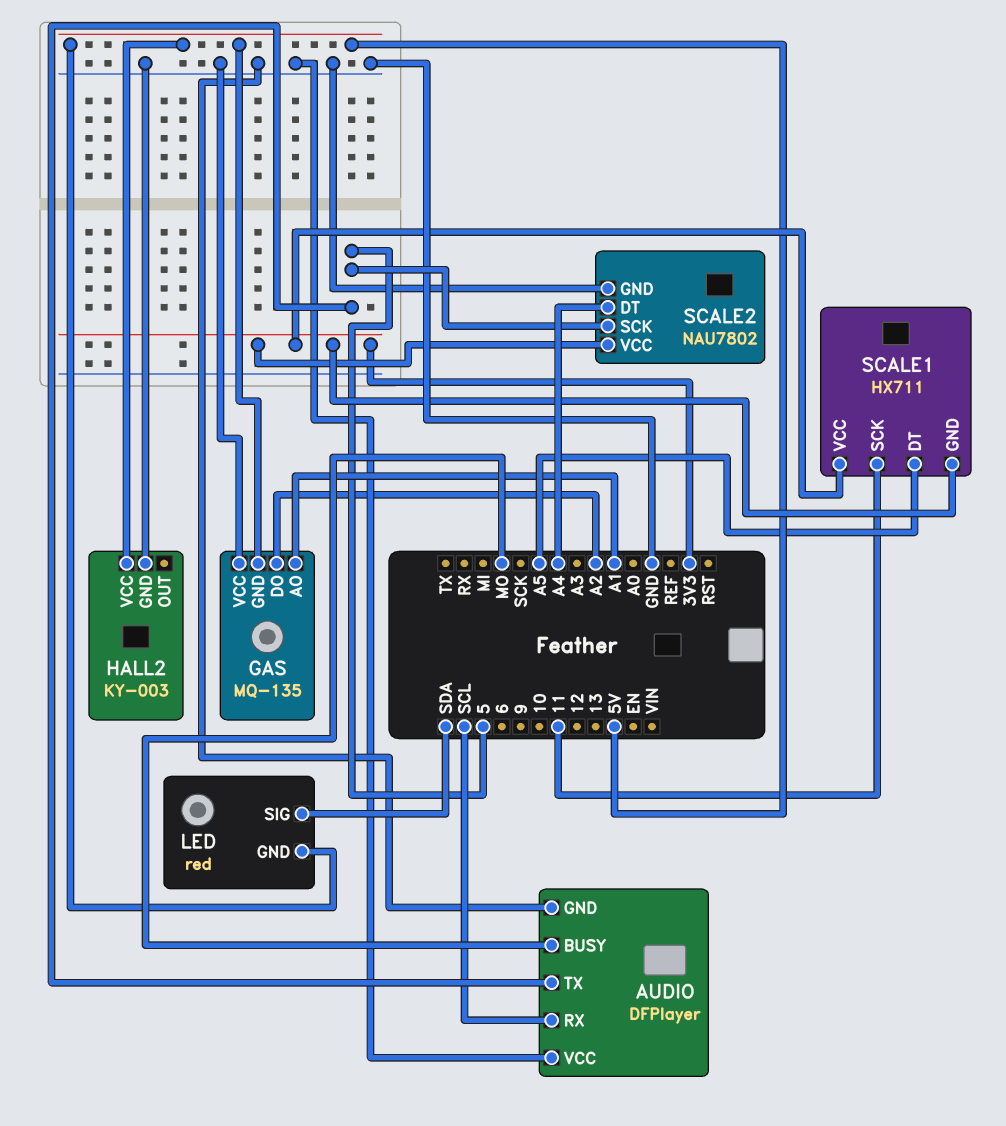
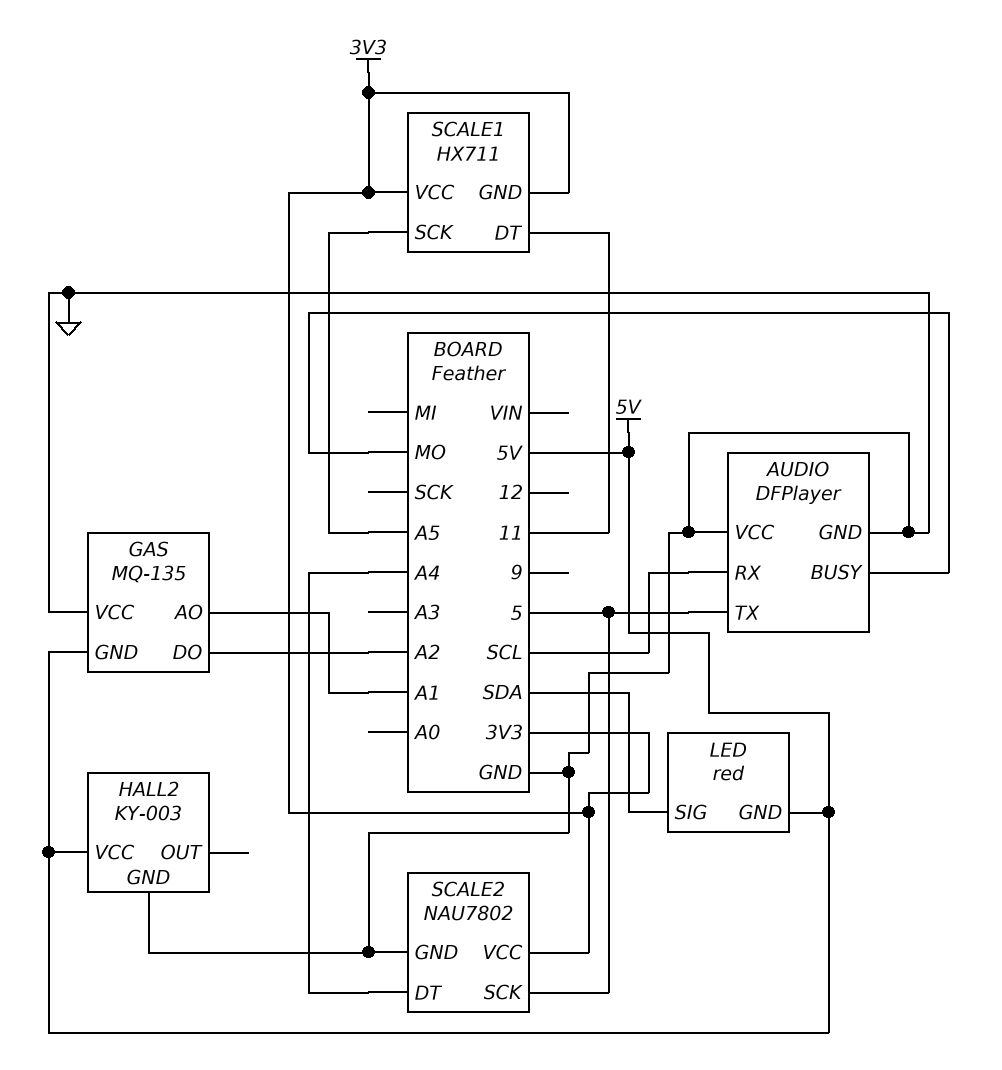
SCALE1 pin DT: A5 -> 11
SCALE1 pin SCK: 11 -> A5

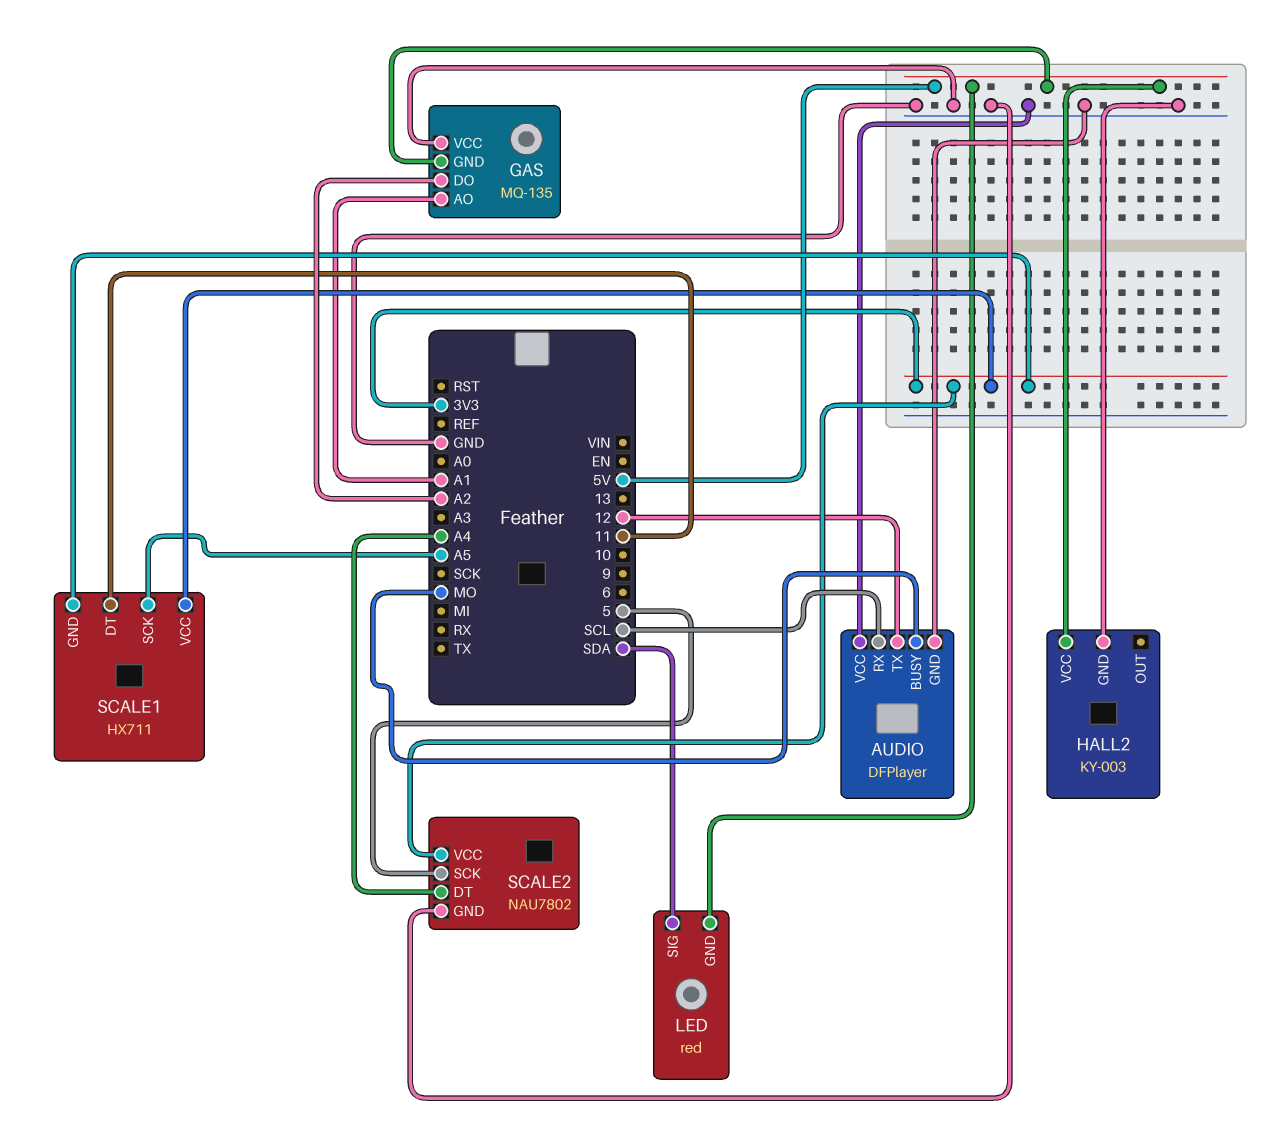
AUDIO pin TX: 5 -> 12

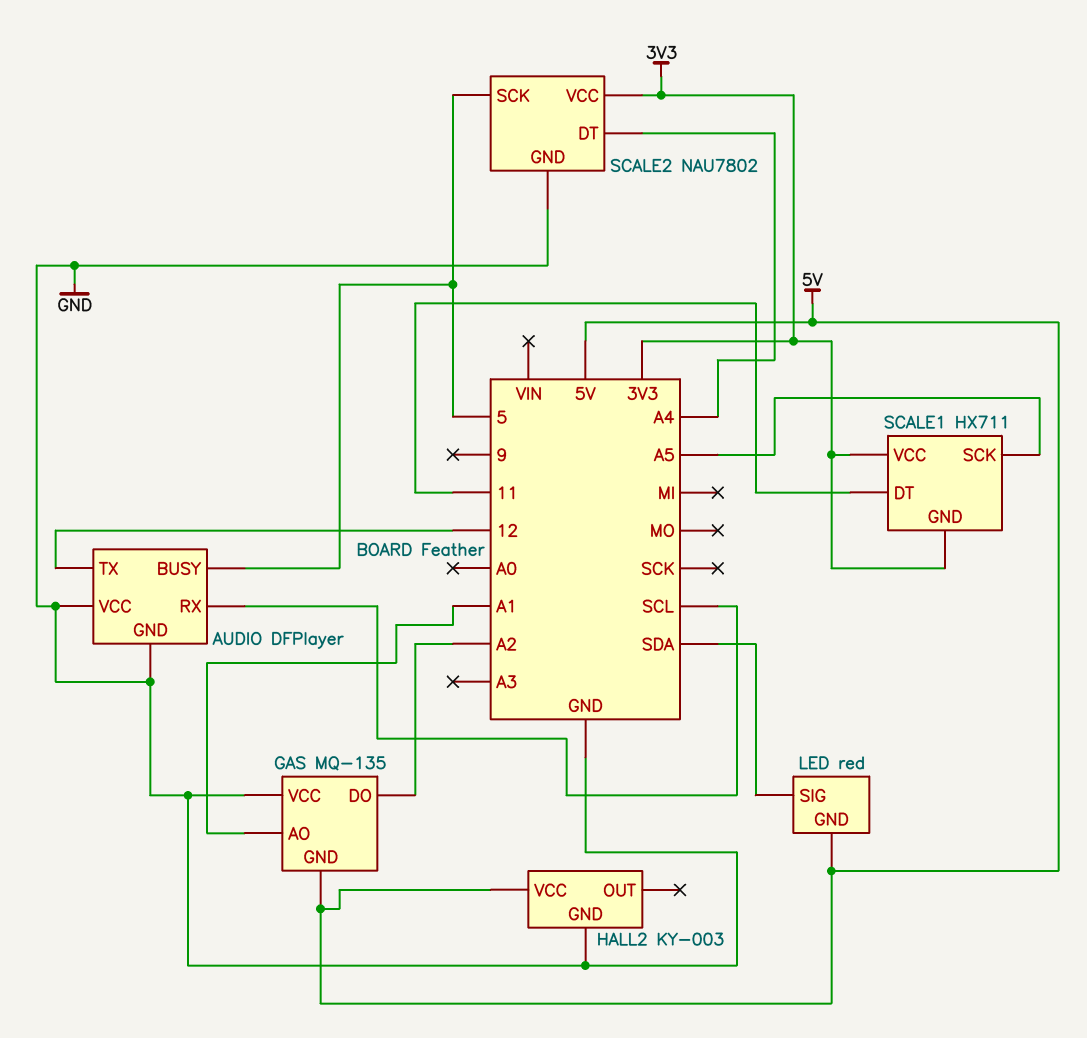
AUDIO pin BUSY: MO -> 5

